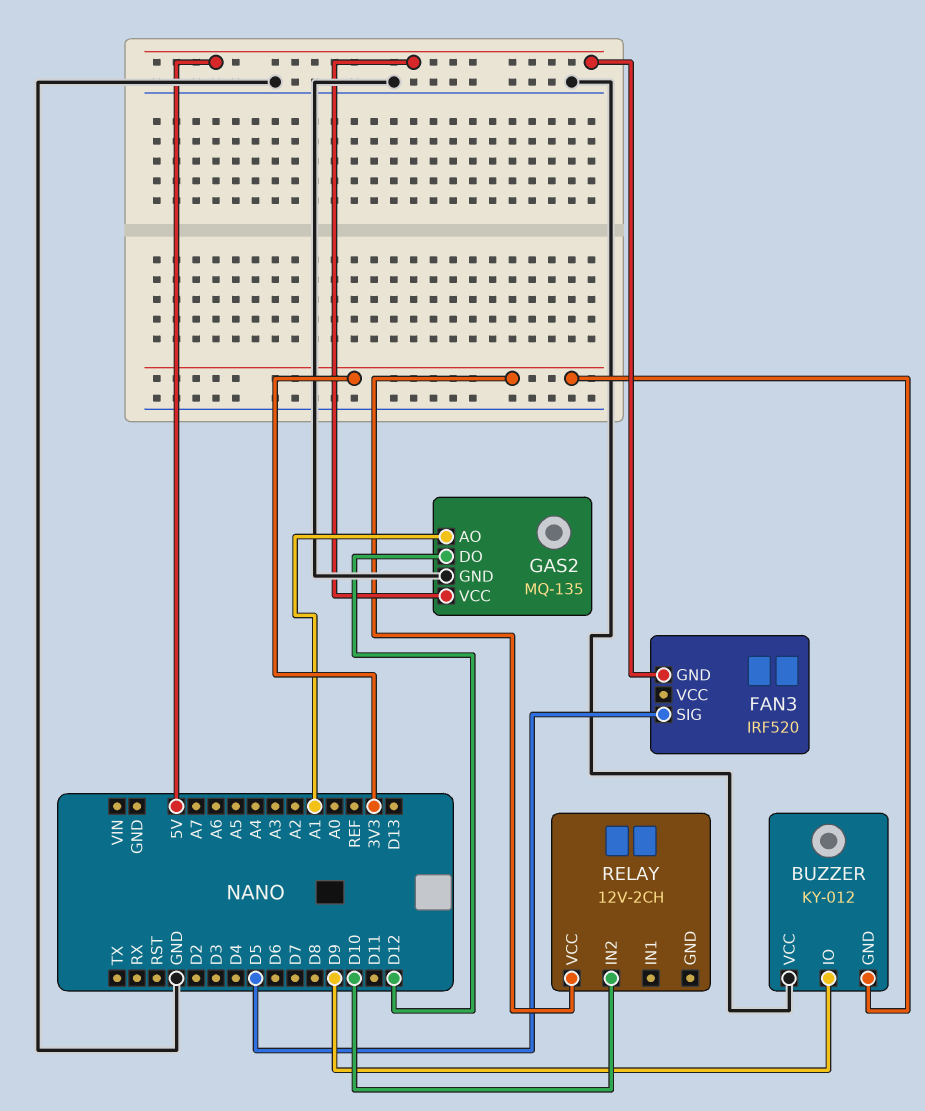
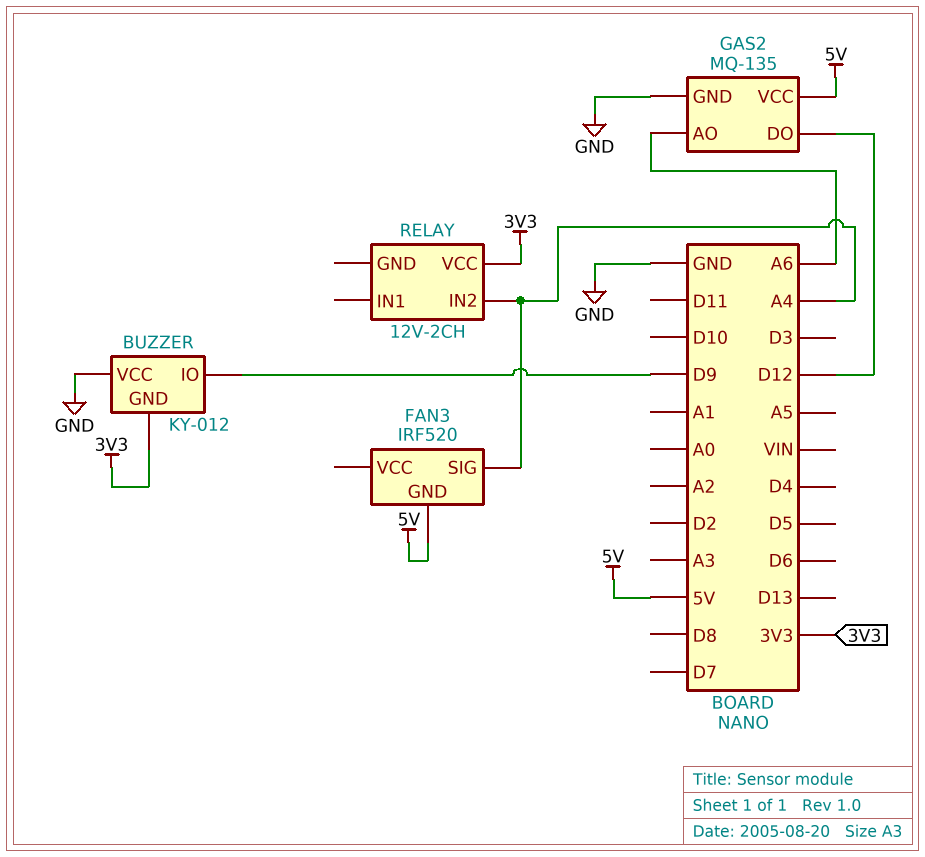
FAN3 pin SIG: D5 -> A4
GAS2 pin AO: A1 -> A6
RELAY pin IN2: D10 -> A4

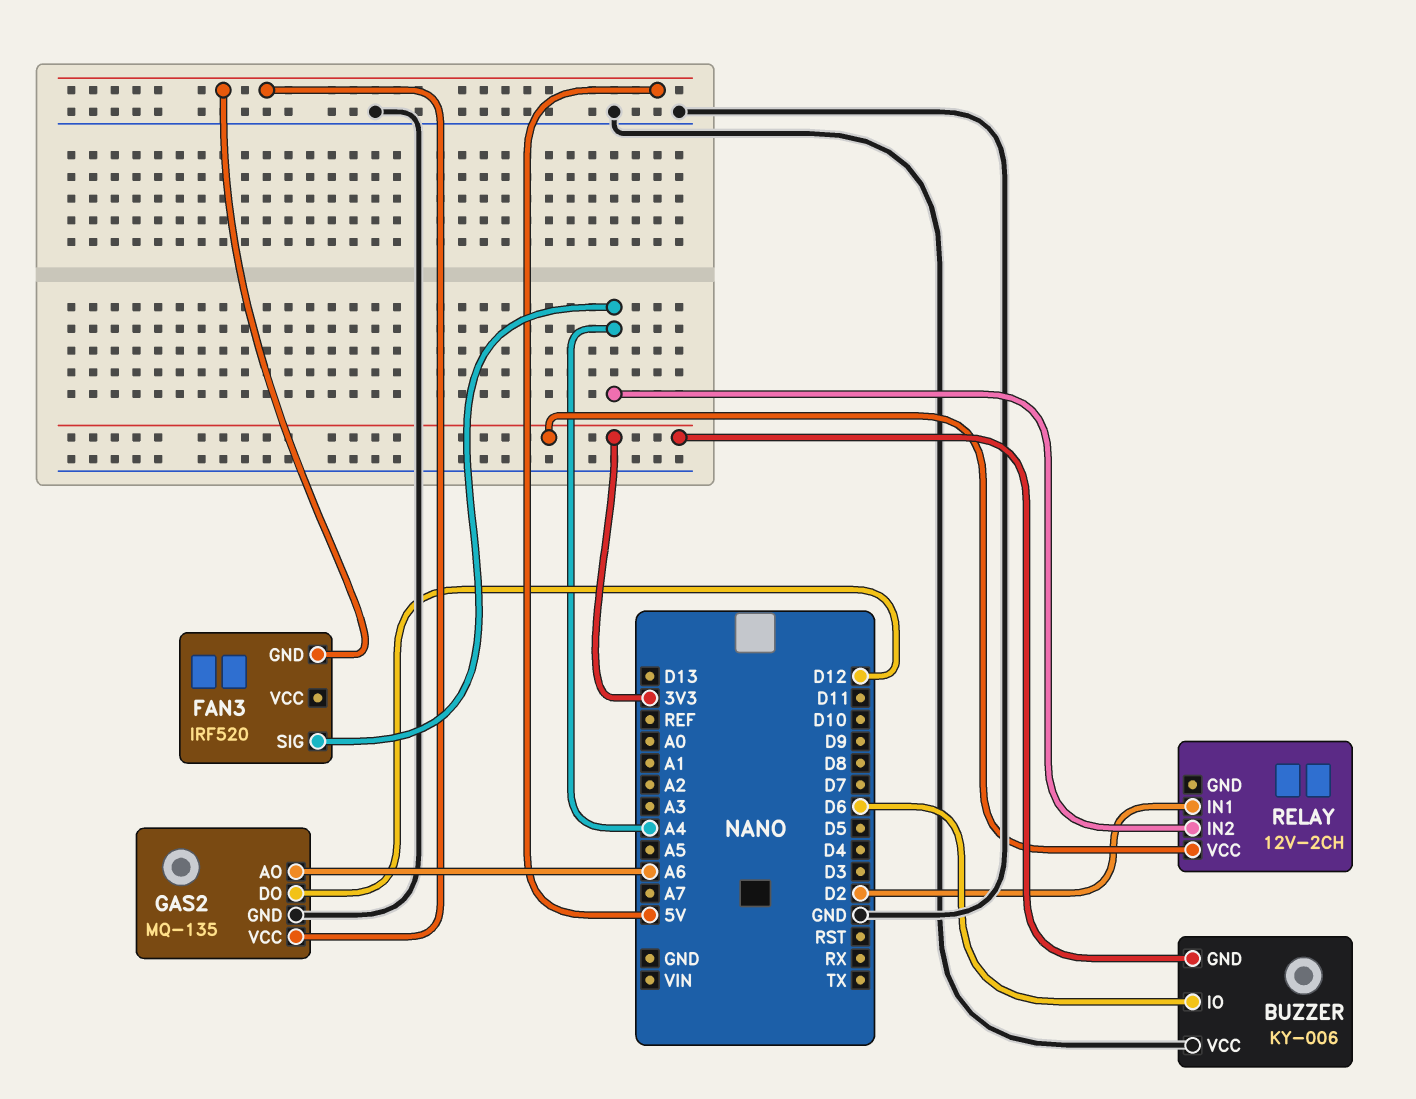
BUZZER: KY-012 -> KY-006
BUZZER pin IO: D9 -> D6
RELAY pin IN1: none -> D2

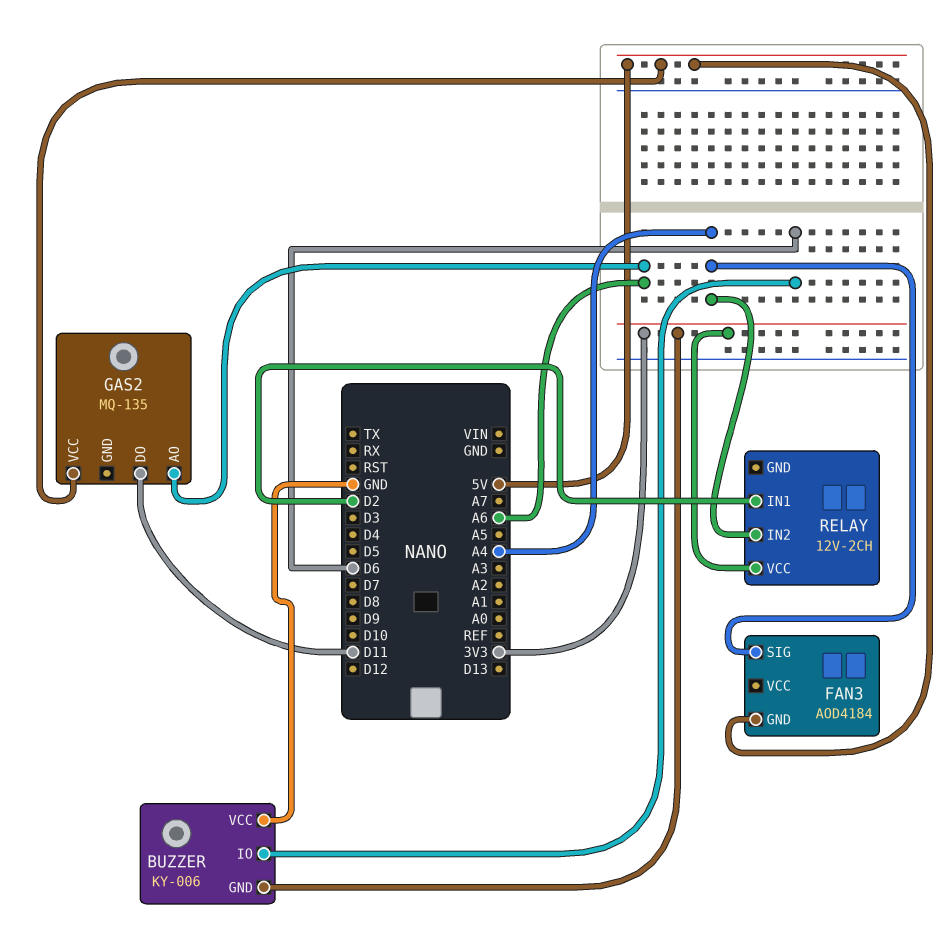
FAN3: IRF520 -> AOD4184
GAS2 pin DO: D12 -> D11
GAS2 pin GND: GND -> none

